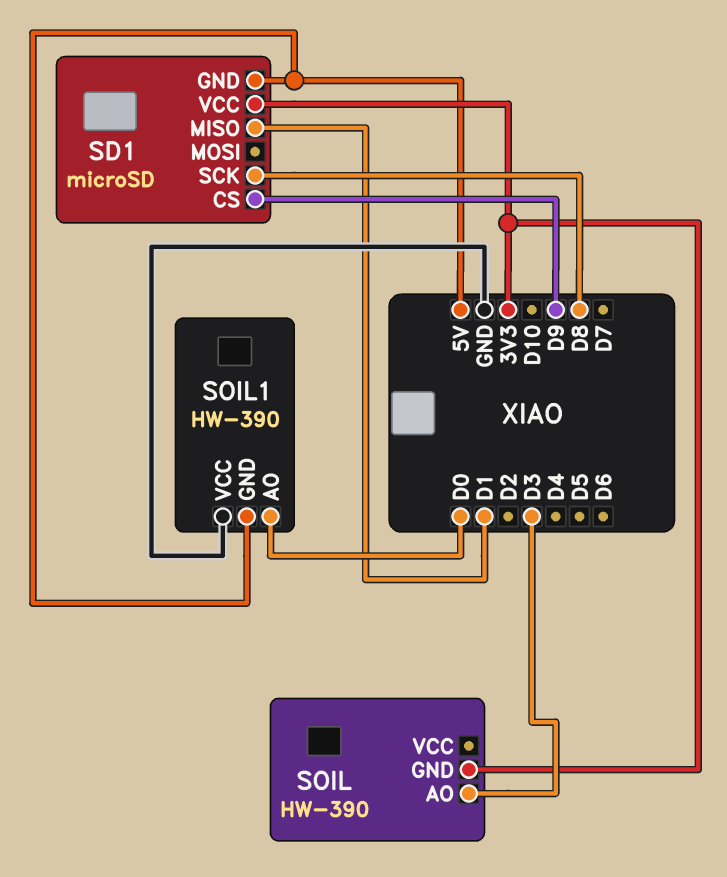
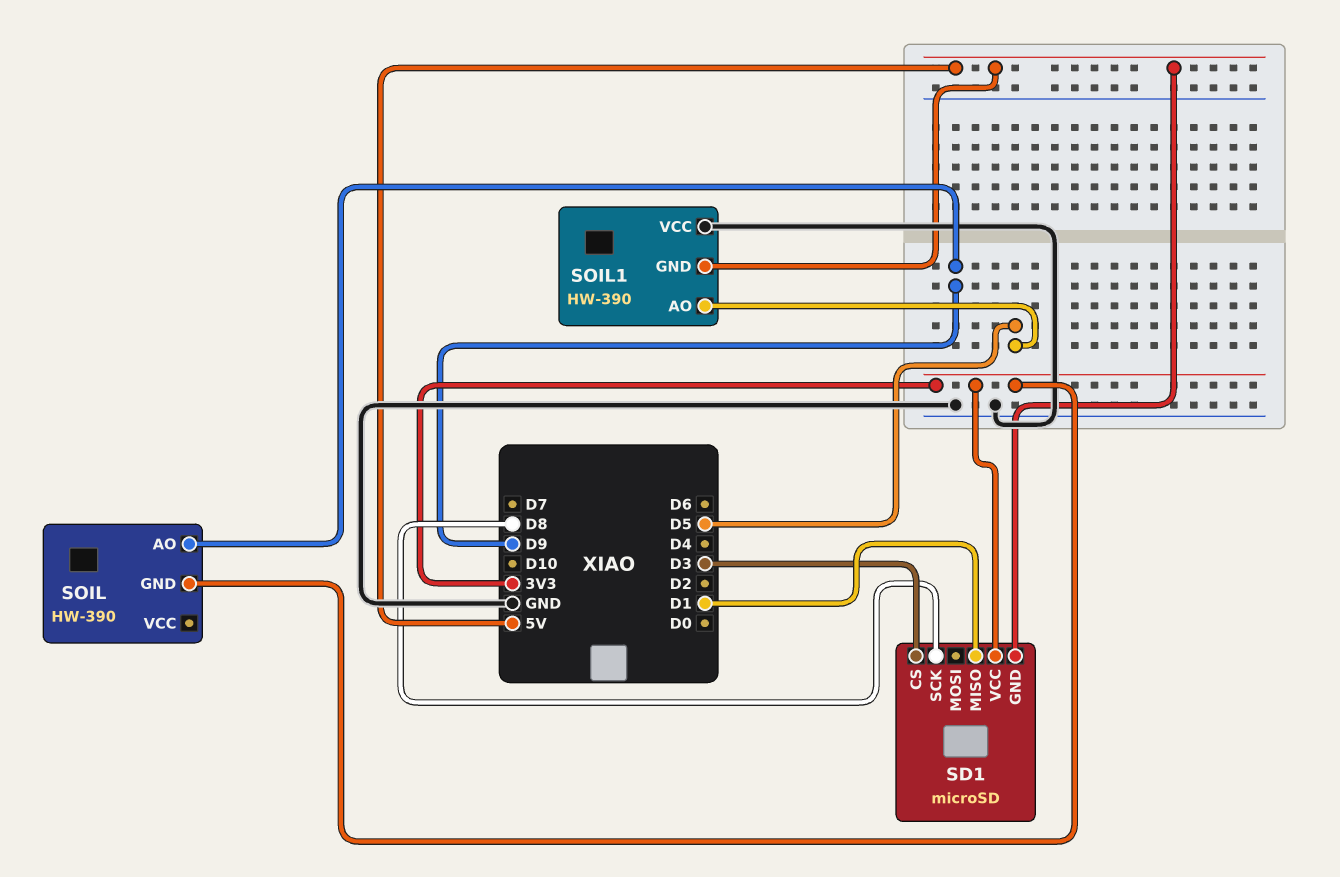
SD1 pin CS: D9 -> D3
SOIL pin AO: D3 -> D9
SOIL1 pin AO: D0 -> D5

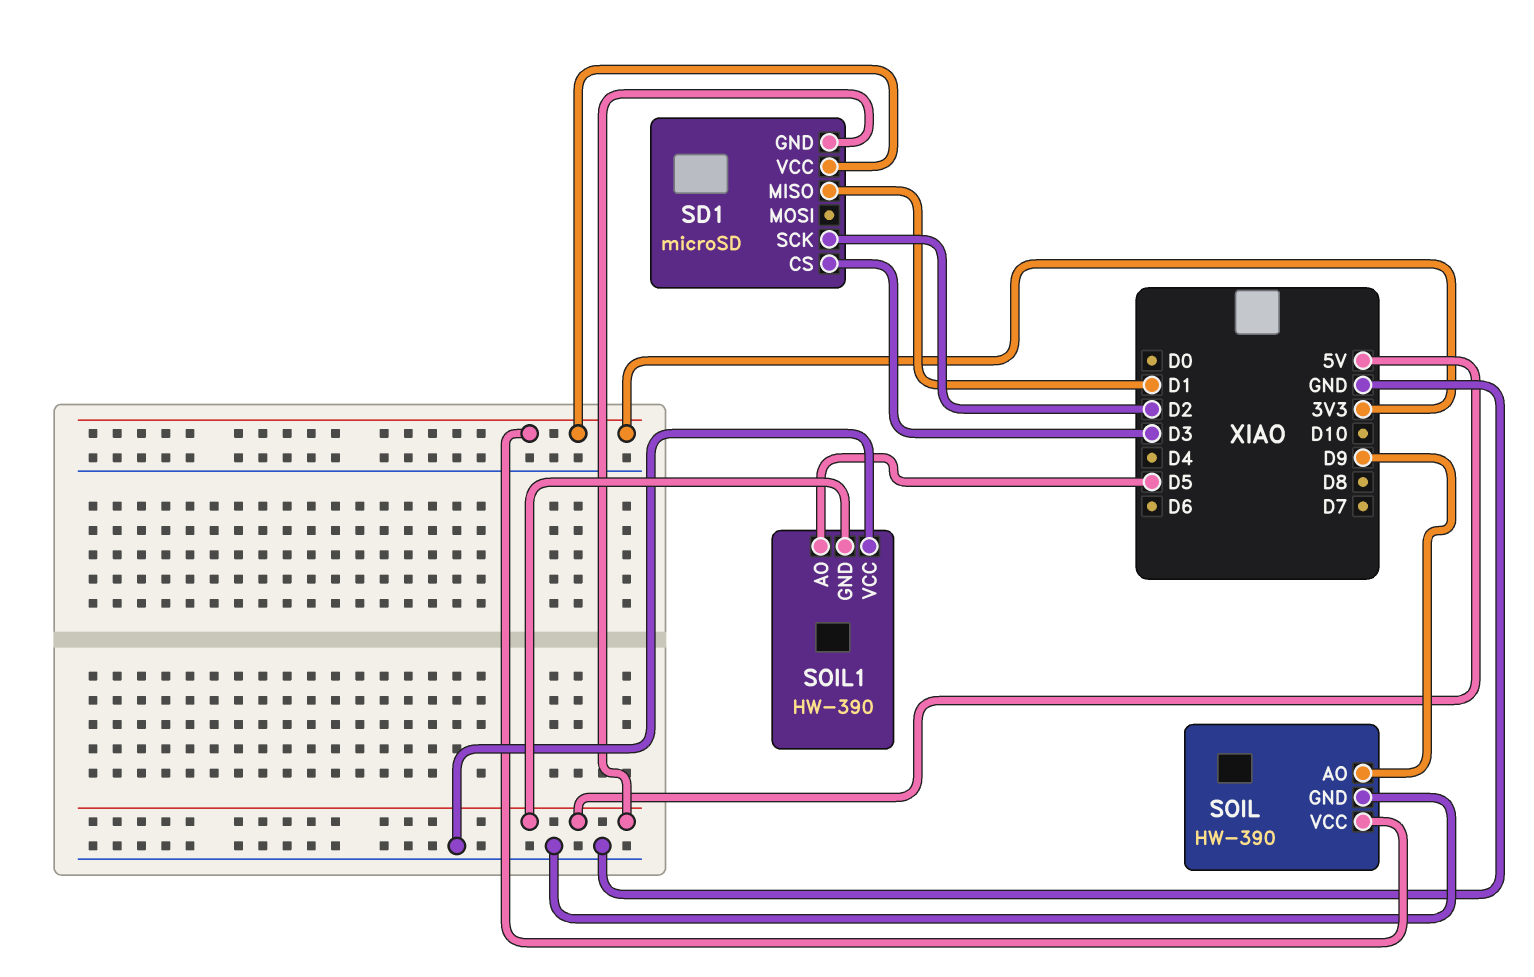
SD1 pin SCK: D8 -> D2
SOIL pin GND: 3V3 -> GND
SOIL pin VCC: none -> 3V3

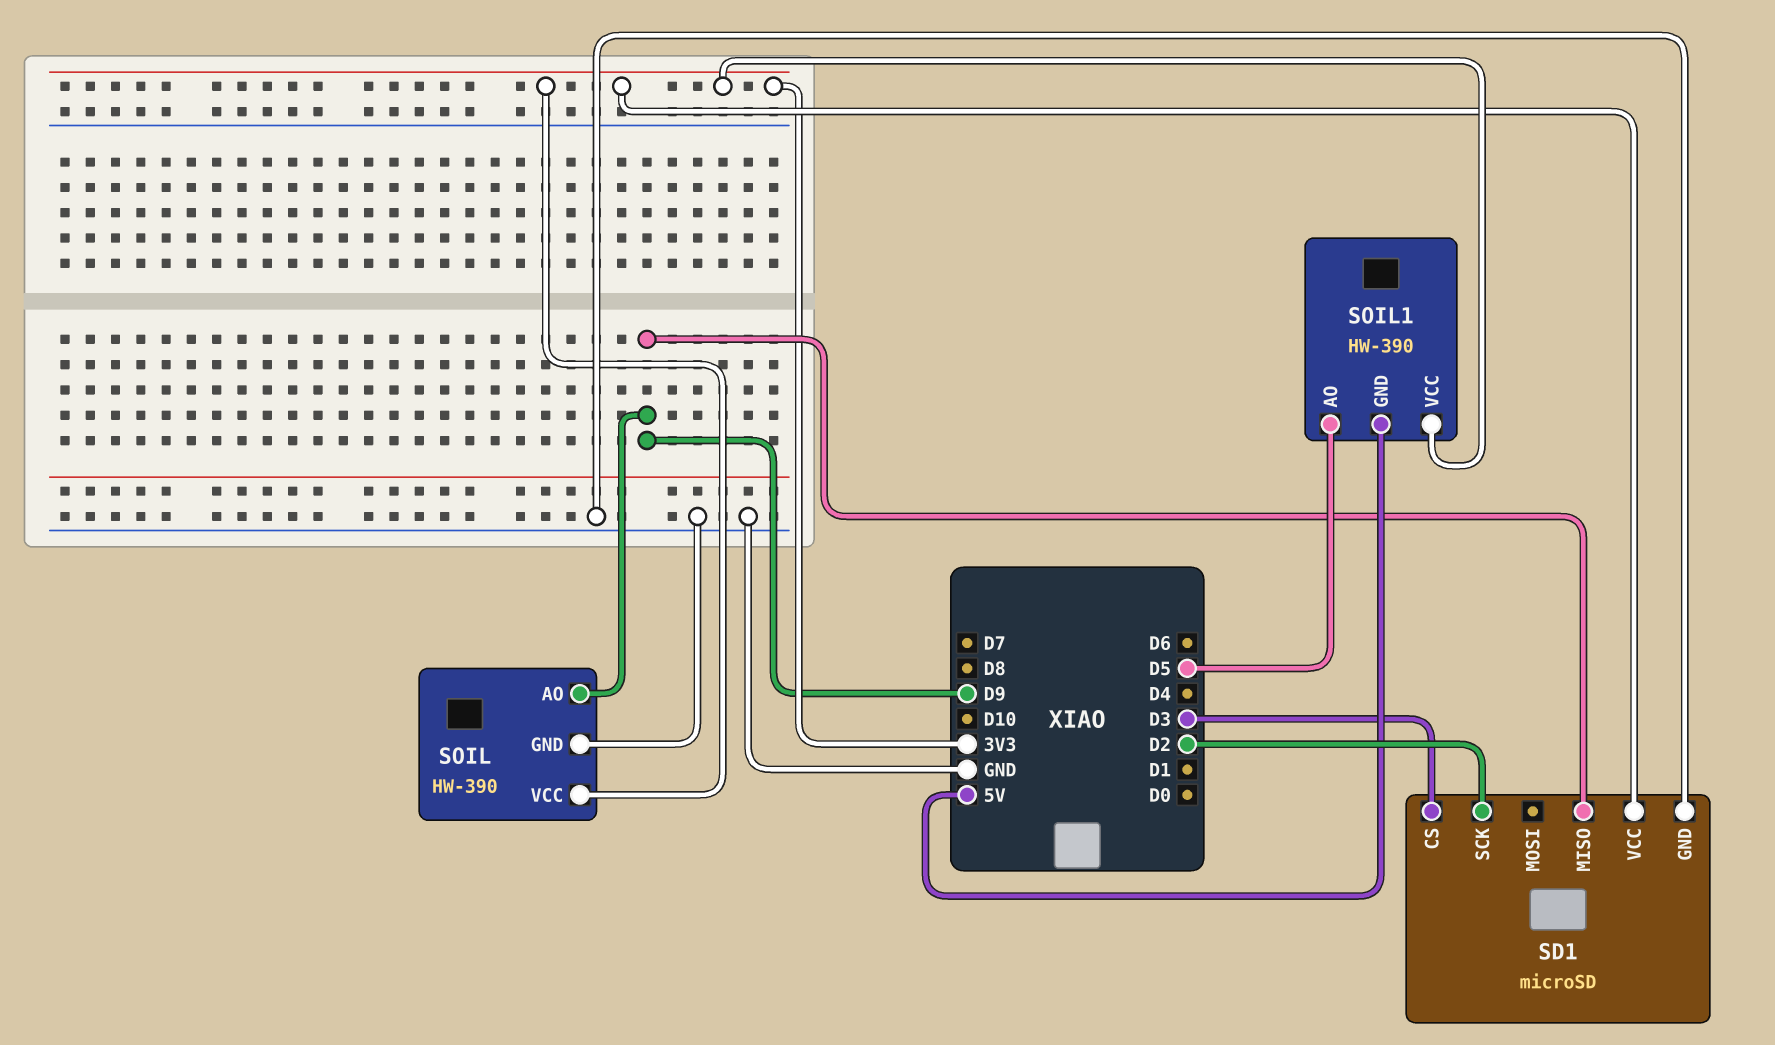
SD1 pin GND: 5V -> GND
SD1 pin MISO: D1 -> D9
SOIL1 pin VCC: GND -> 3V3

